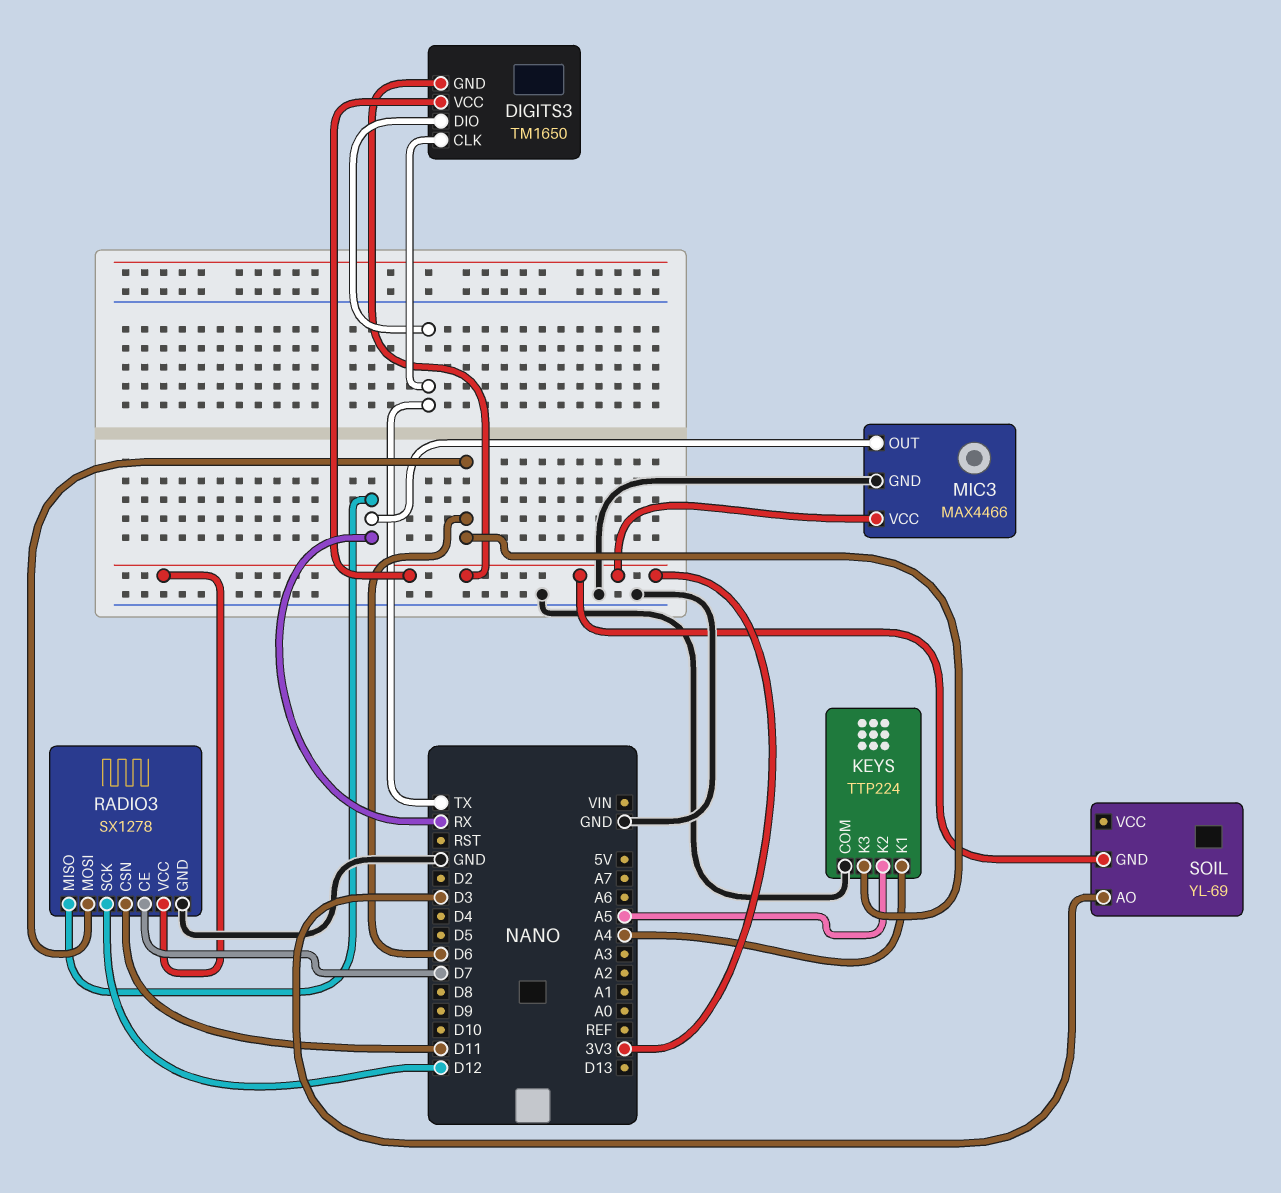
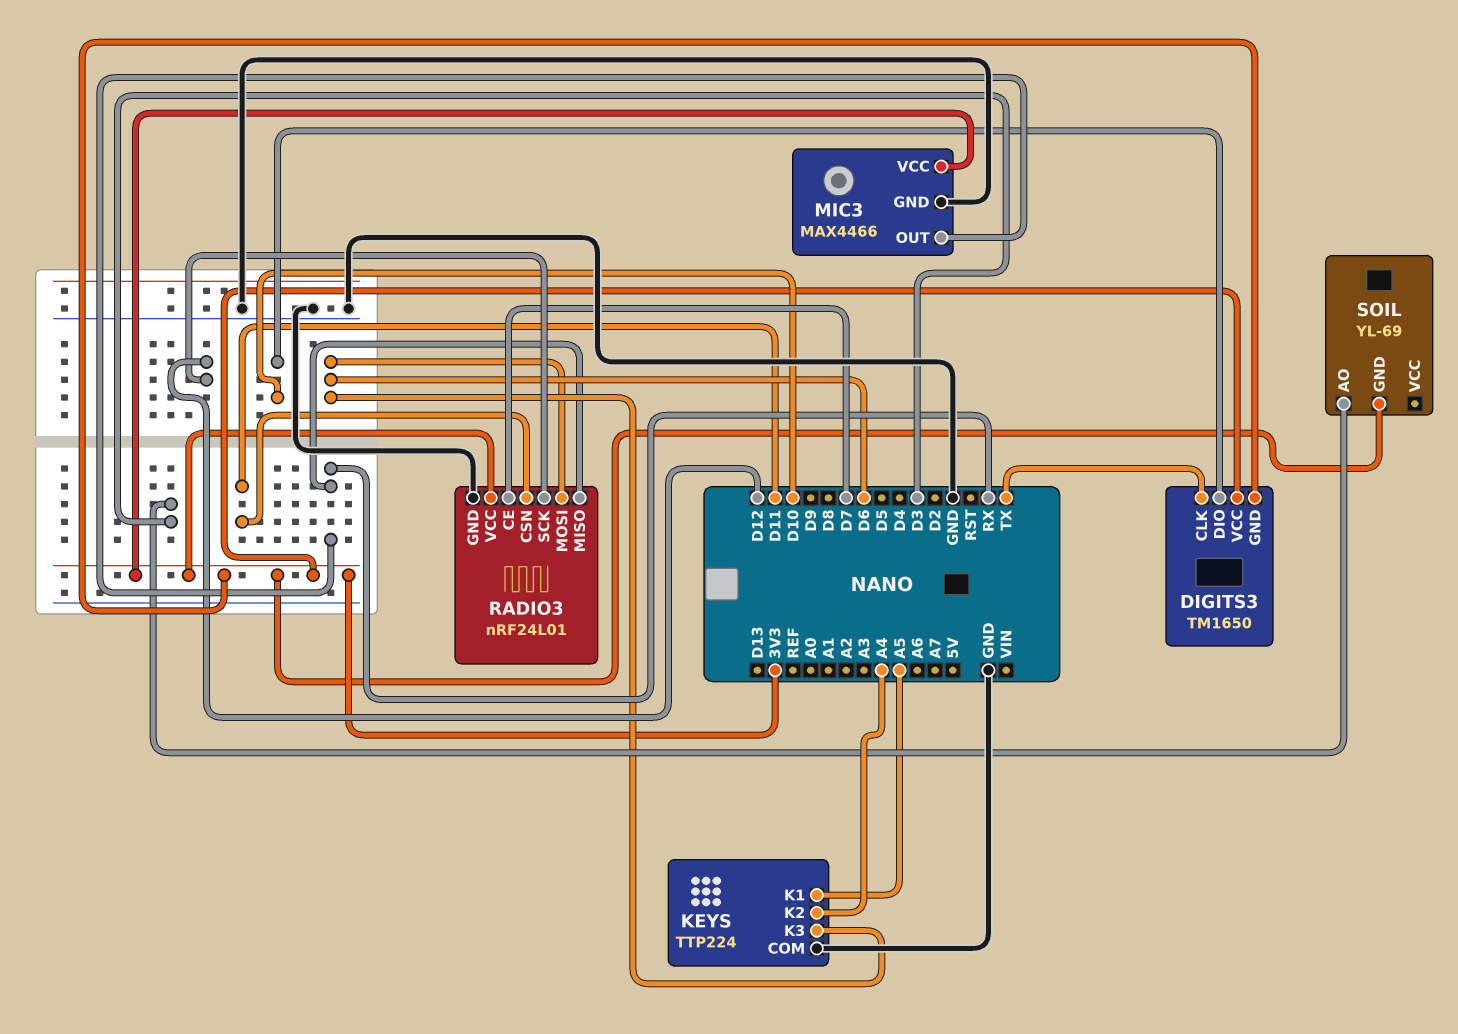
DIGITS3 pin DIO: TX -> D10
KEYS pin K1: A4 -> A5
KEYS pin K2: A5 -> A4
RADIO3: SX1278 -> nRF24L01

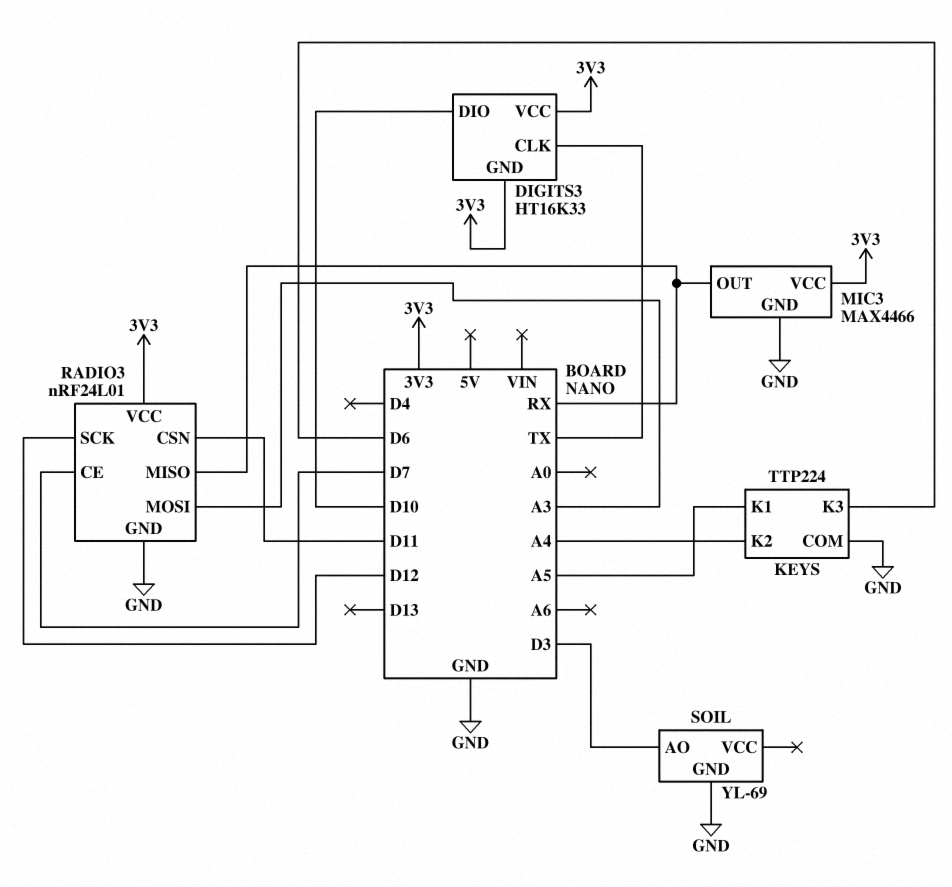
DIGITS3: TM1650 -> HT16K33
RADIO3 pin MOSI: D6 -> A3
SOIL pin GND: 3V3 -> GND

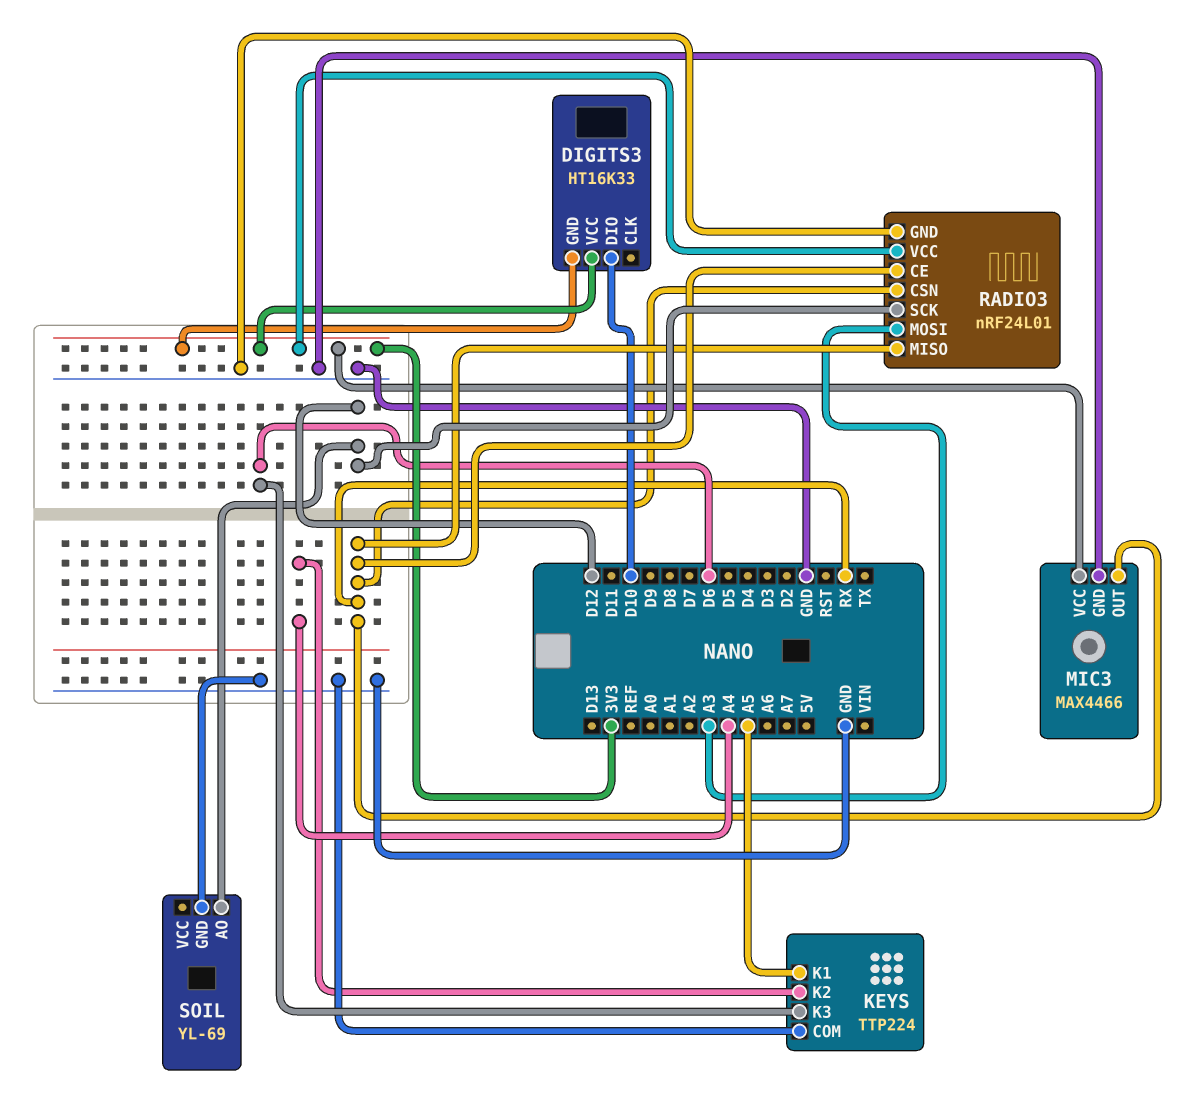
DIGITS3 pin CLK: TX -> none
RADIO3 pin CE: D7 -> RX
RADIO3 pin CSN: D11 -> RX
SOIL pin AO: D3 -> D12

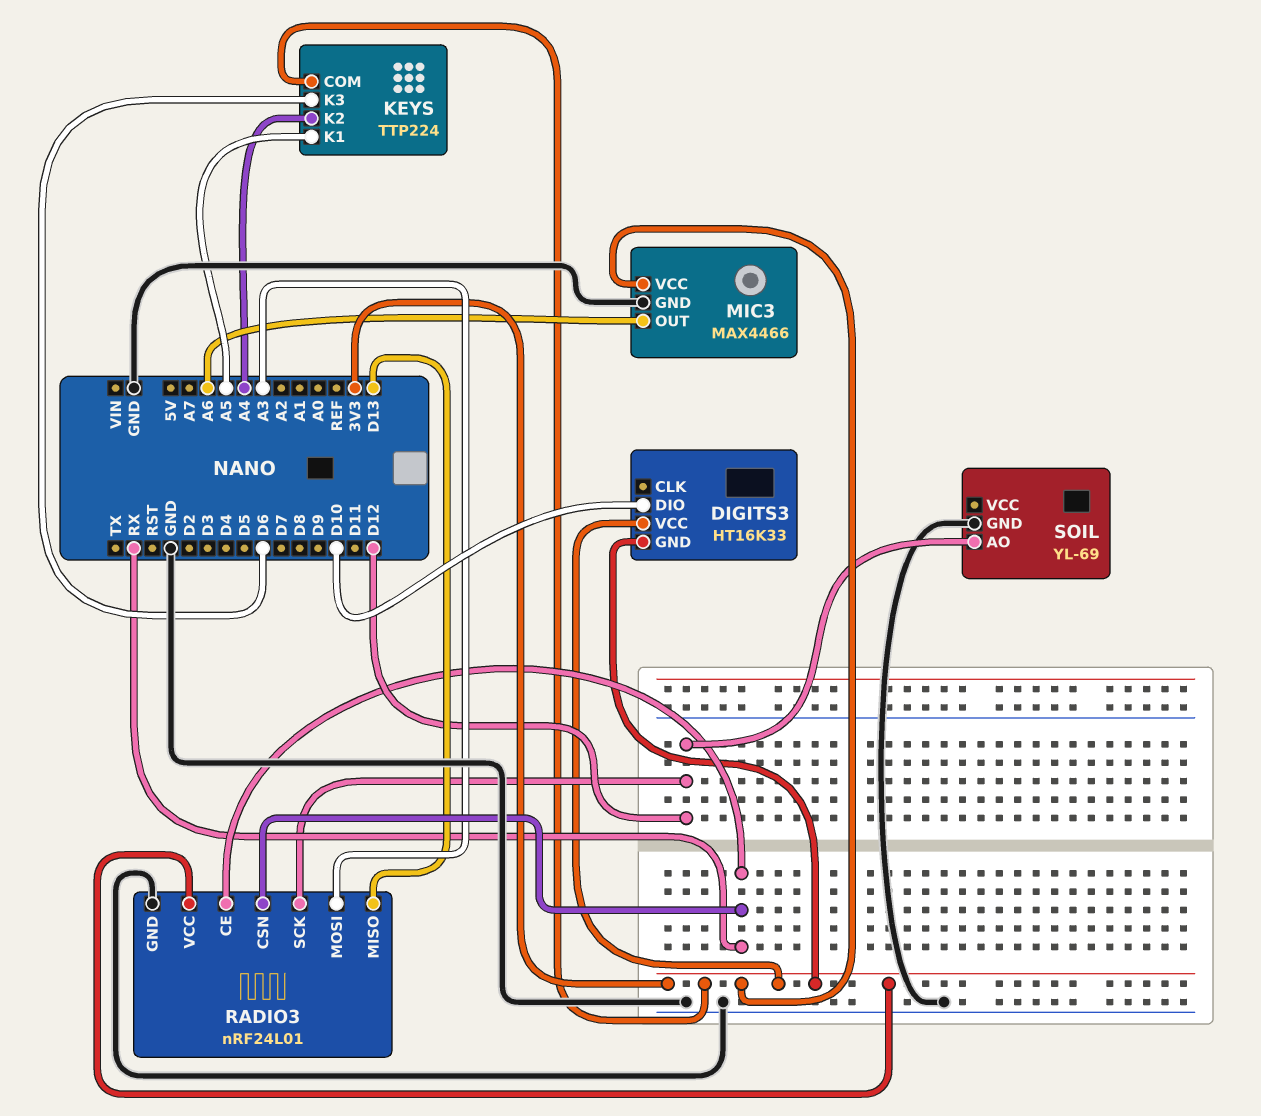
KEYS pin COM: GND -> 3V3
MIC3 pin OUT: RX -> A6
RADIO3 pin MISO: RX -> D13

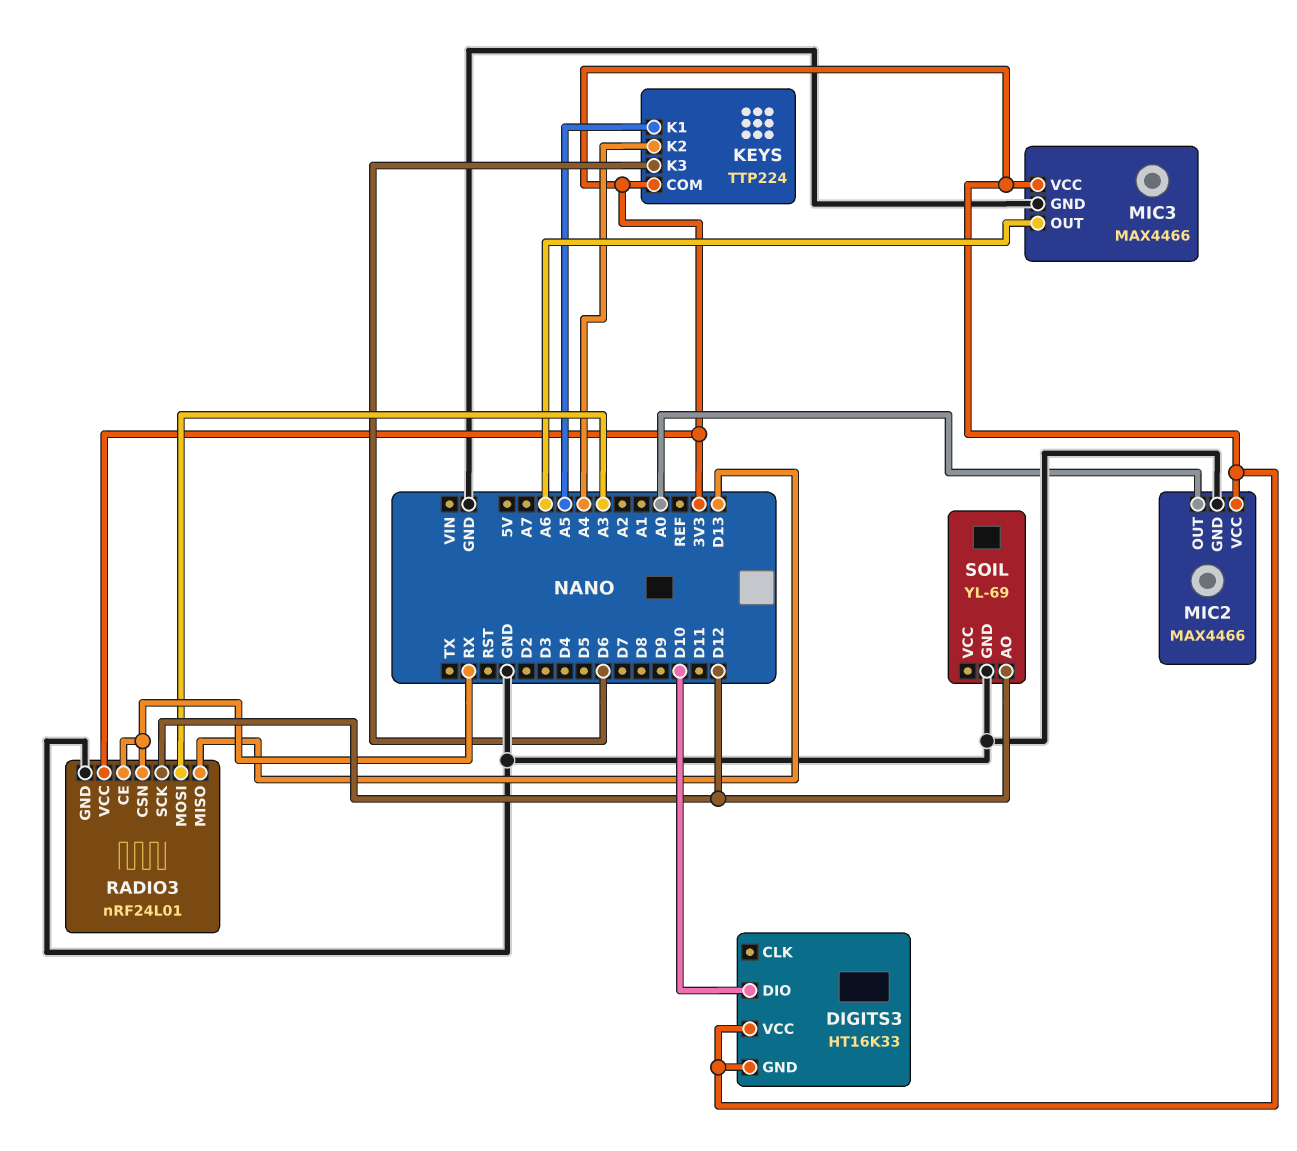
MIC2: none -> MAX4466
MIC2 pin GND: none -> GND
MIC2 pin OUT: none -> A0
MIC2 pin VCC: none -> 3V3

